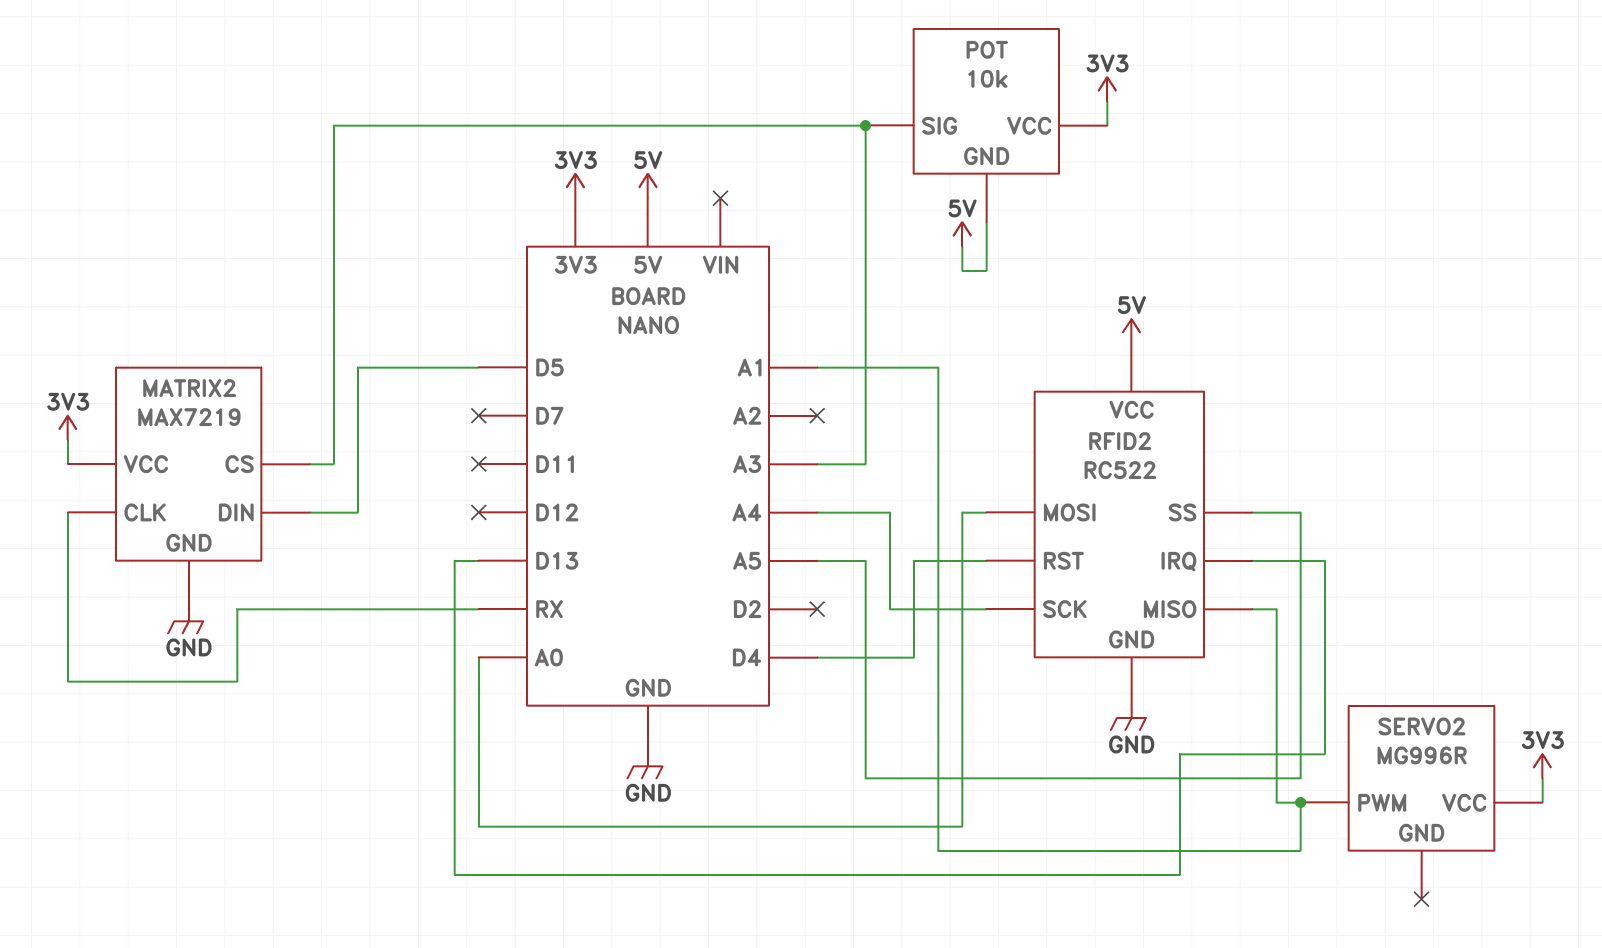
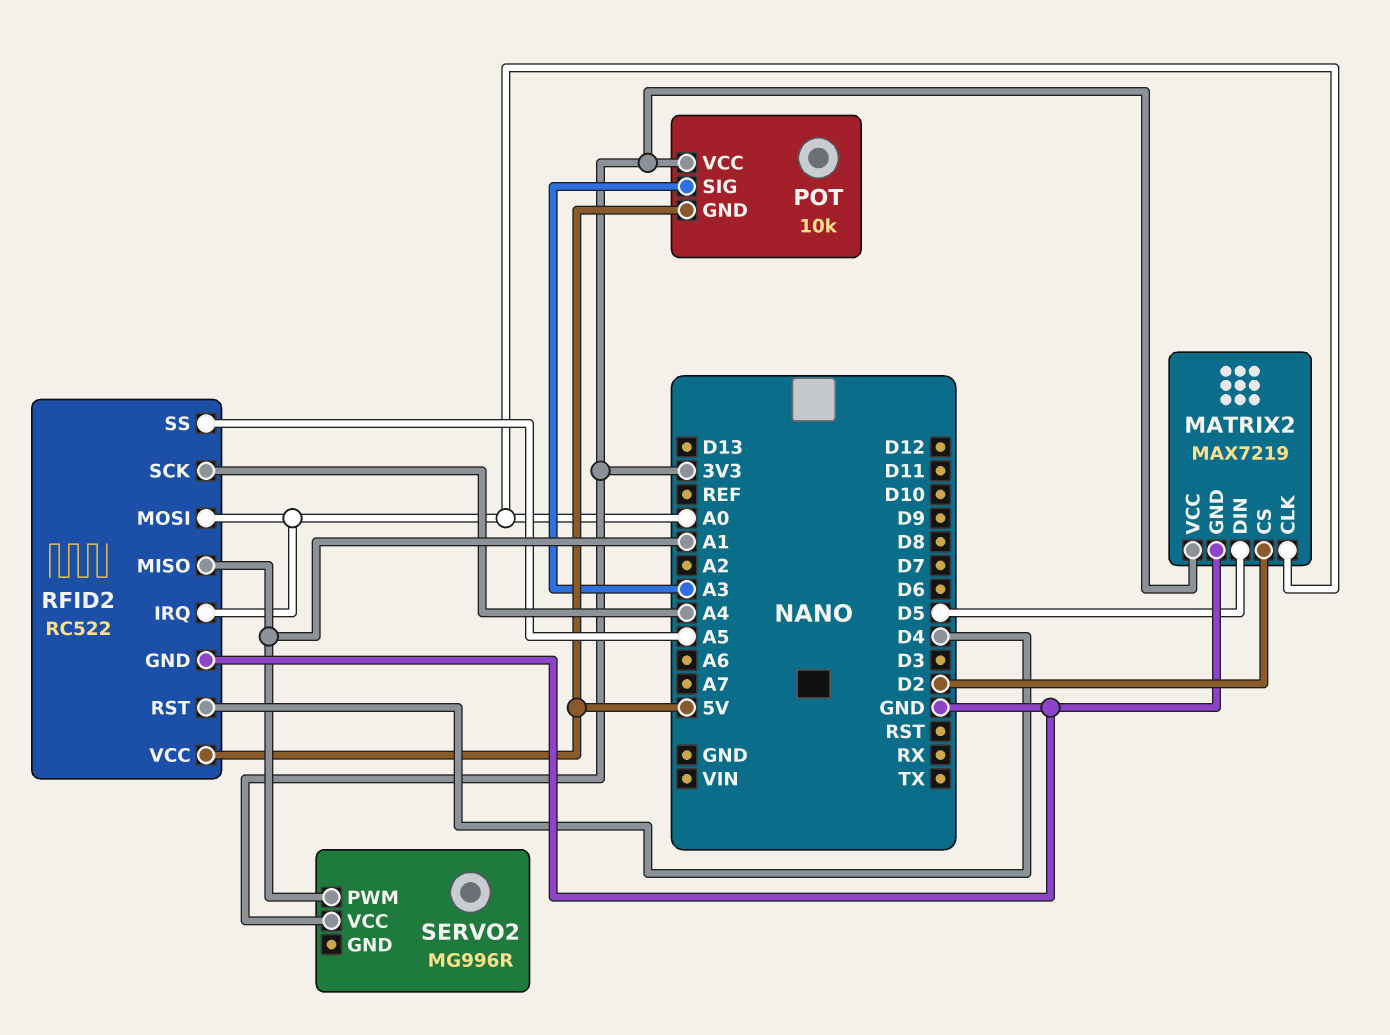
MATRIX2 pin CLK: RX -> A0
MATRIX2 pin CS: A3 -> D2
RFID2 pin IRQ: D13 -> A0

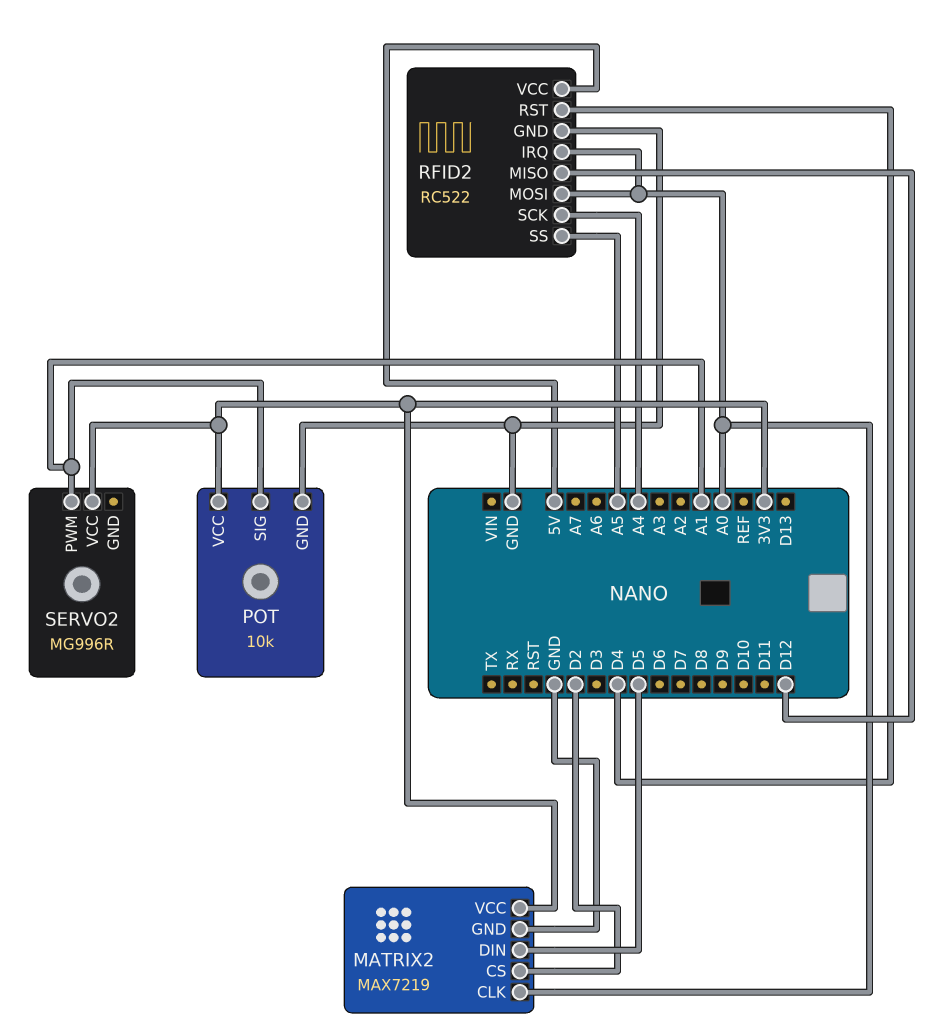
POT pin GND: 5V -> GND
POT pin SIG: A3 -> A1
RFID2 pin MISO: A1 -> D12

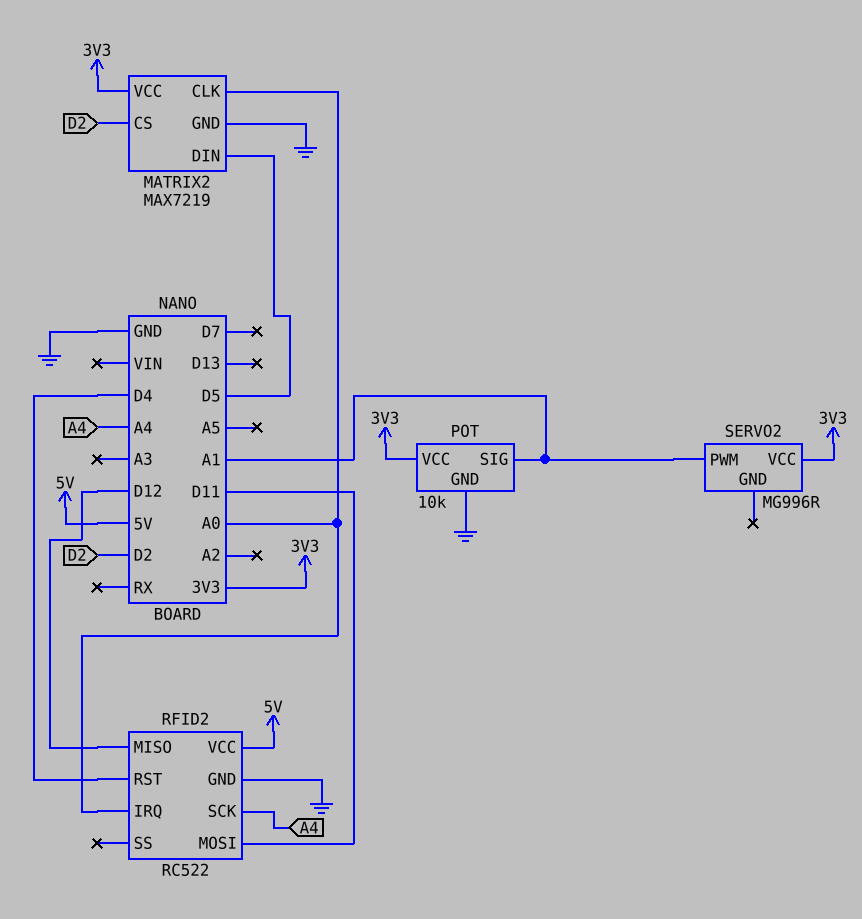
RFID2 pin MOSI: A0 -> D11
RFID2 pin SS: A5 -> none

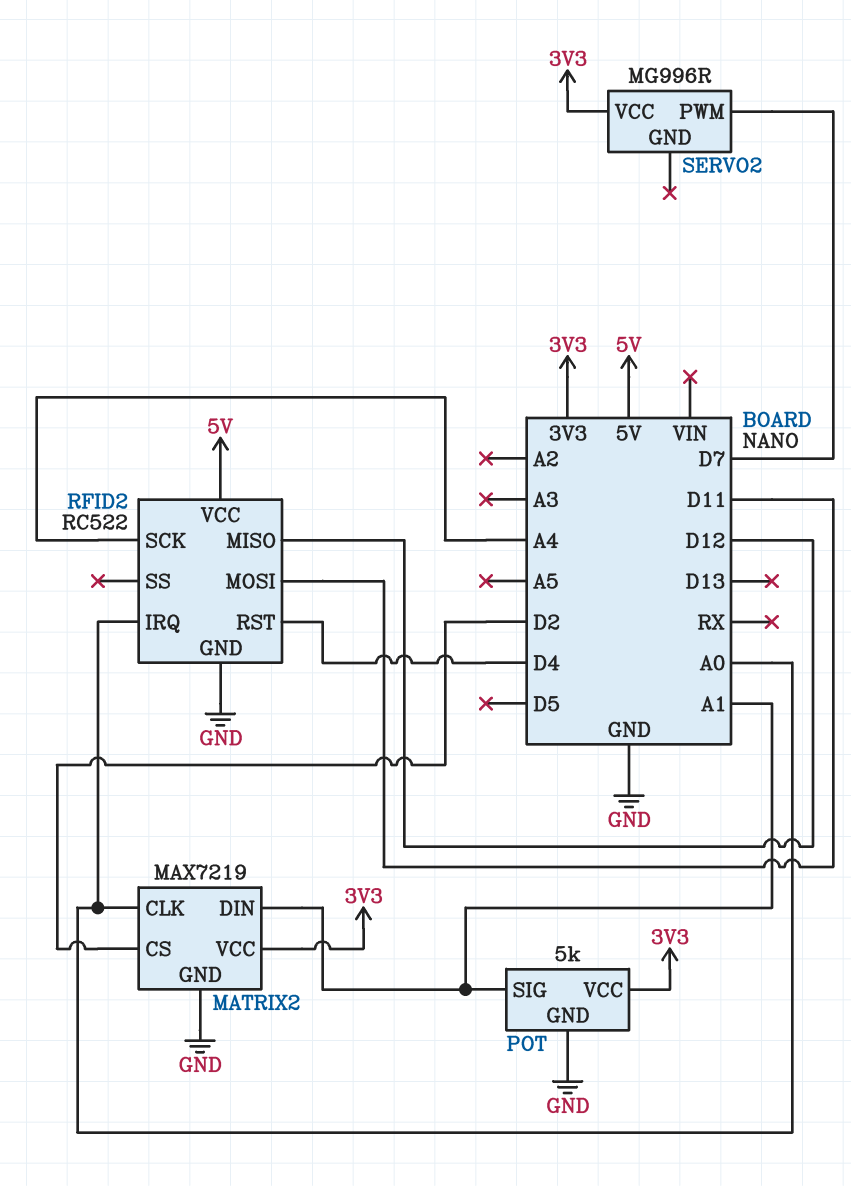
MATRIX2 pin DIN: D5 -> A1
POT: 10k -> 5k
SERVO2 pin PWM: A1 -> D7

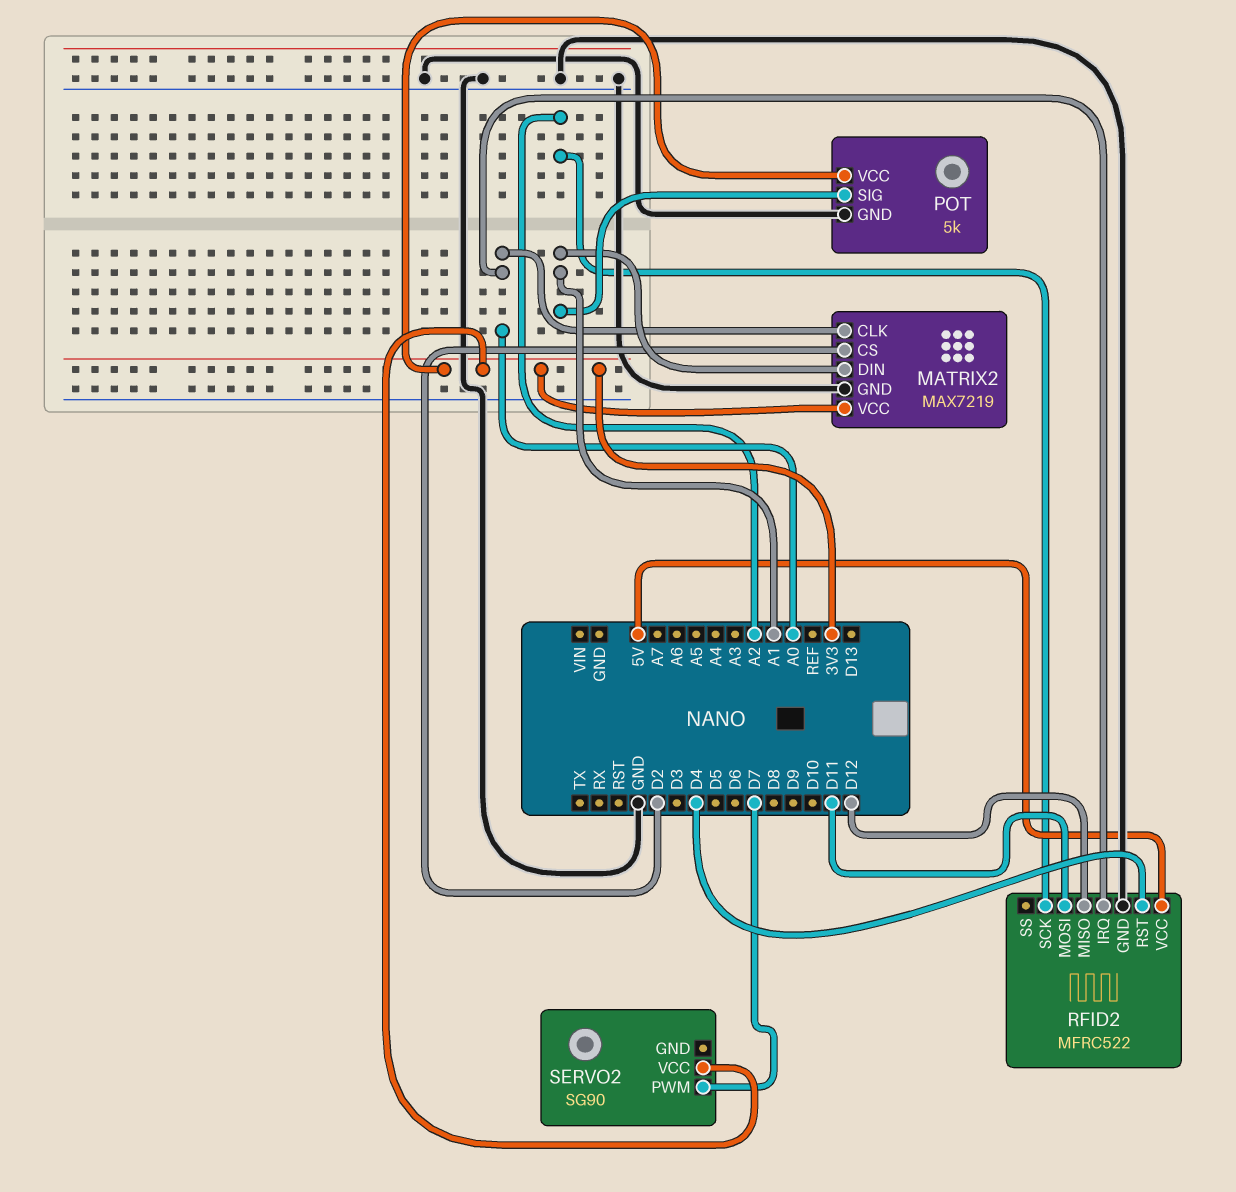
RFID2: RC522 -> MFRC522
RFID2 pin SCK: A4 -> A2
SERVO2: MG996R -> SG90

